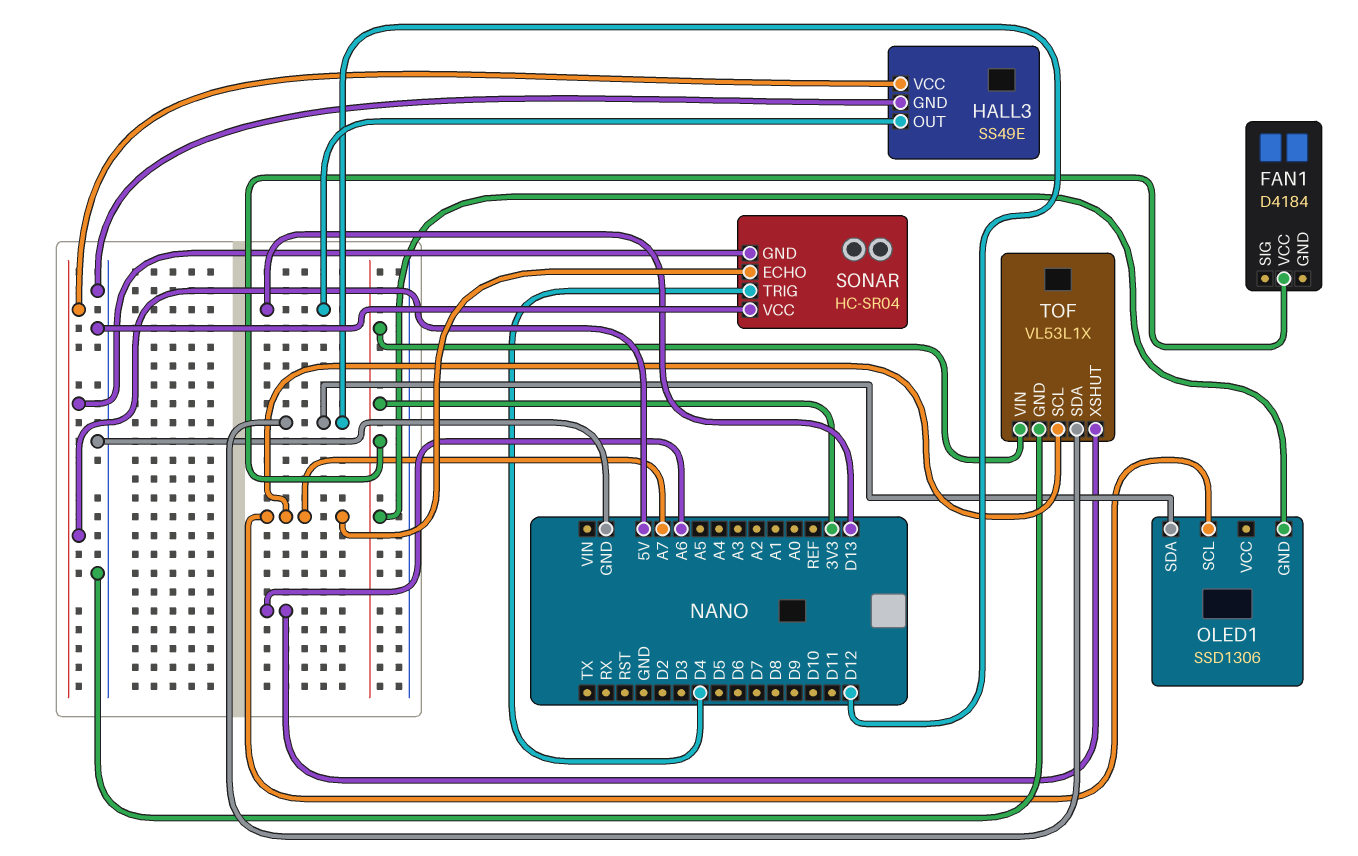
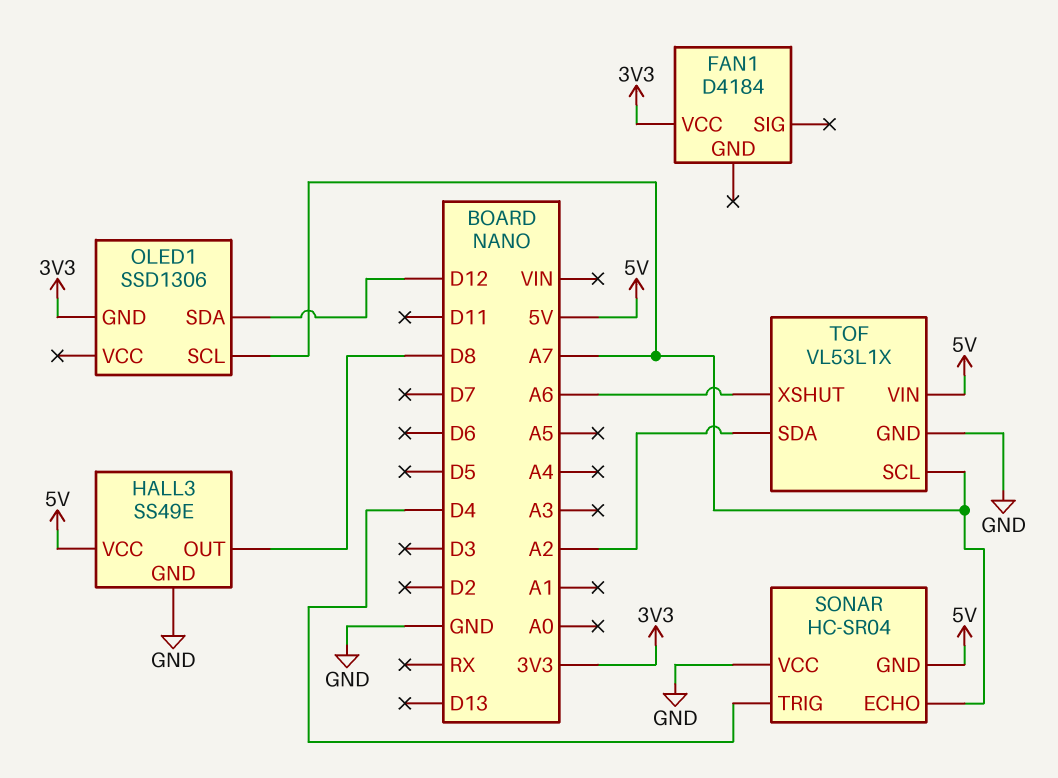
HALL3 pin OUT: D13 -> D8
TOF pin SDA: D12 -> A2
TOF pin VIN: 3V3 -> 5V

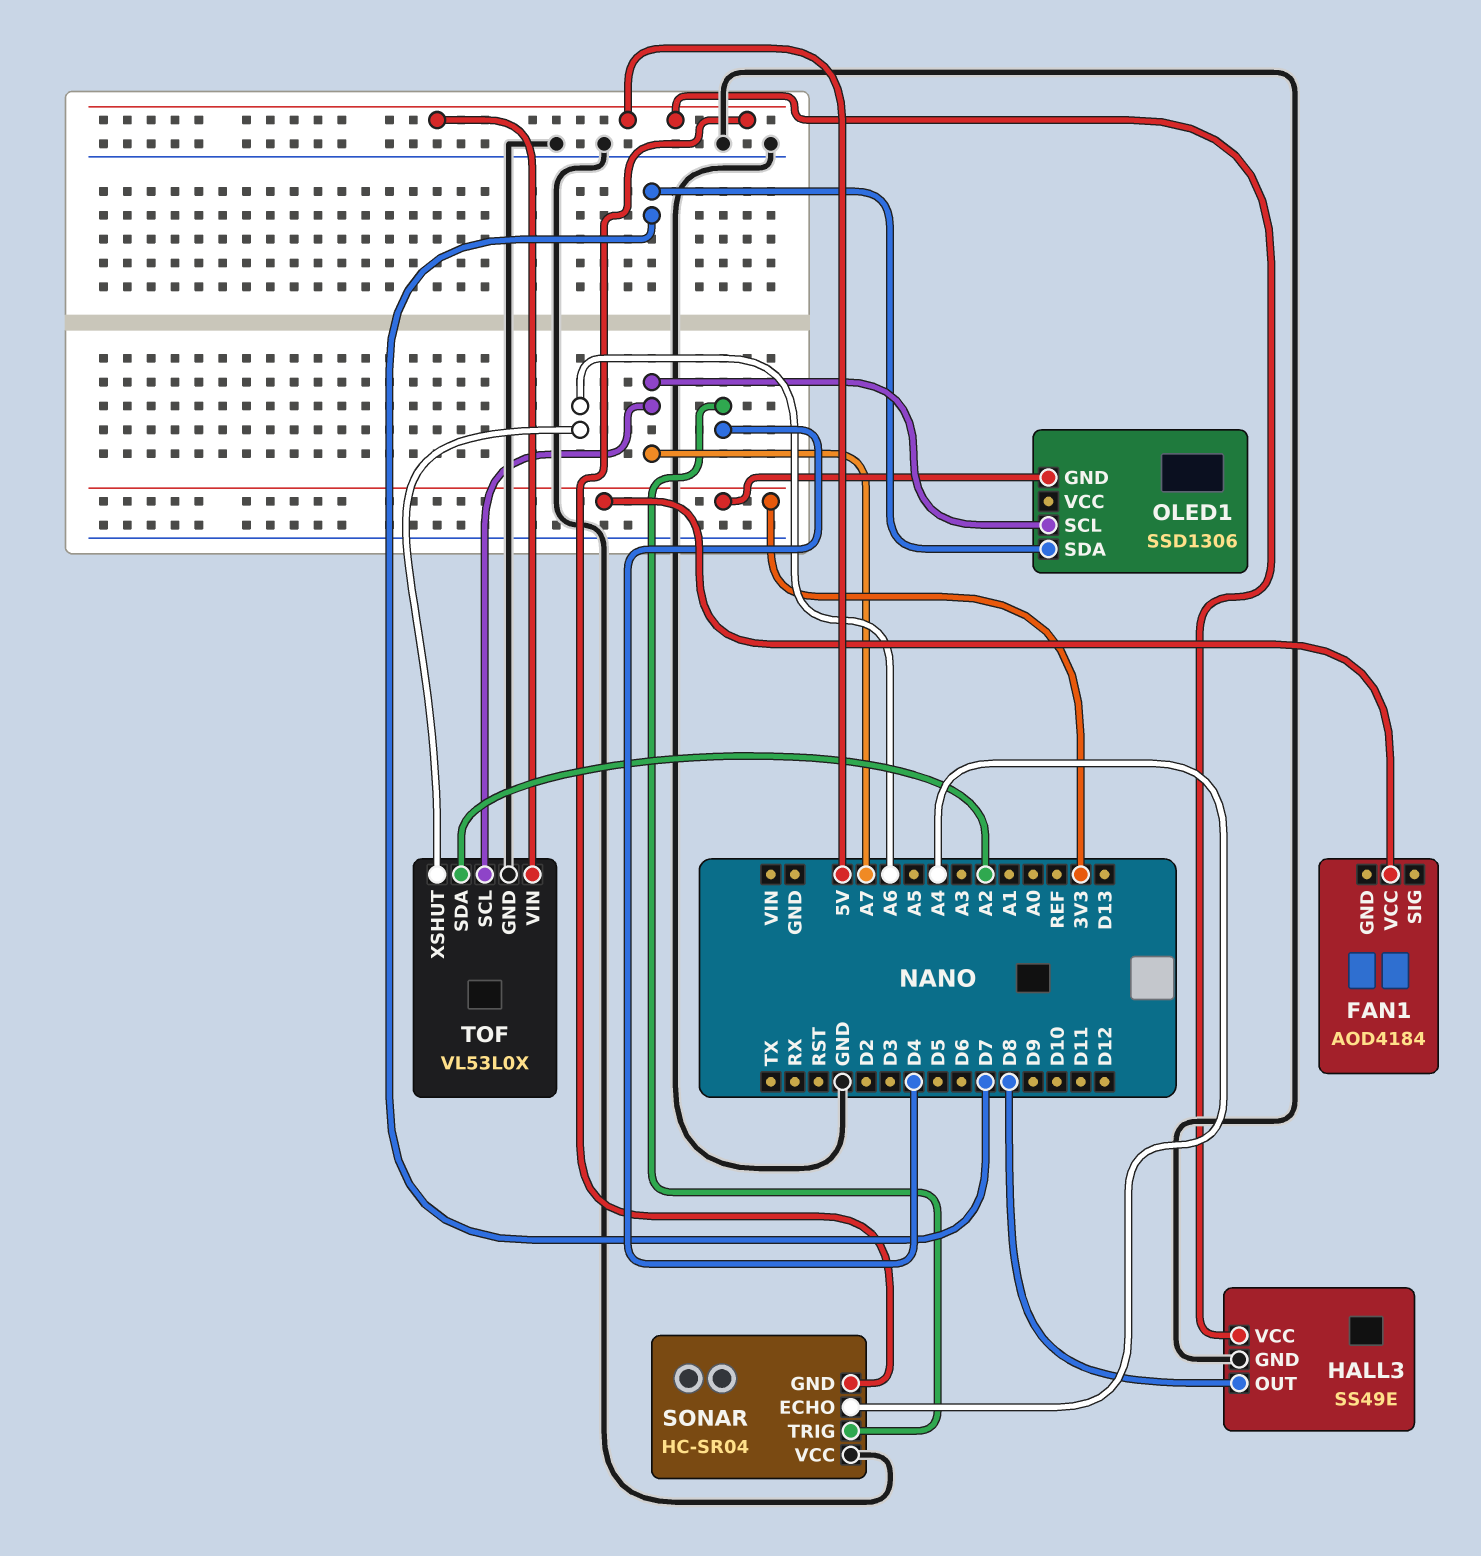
FAN1: D4184 -> AOD4184
OLED1 pin SDA: D12 -> D7
SONAR pin ECHO: A7 -> A4
TOF: VL53L1X -> VL53L0X

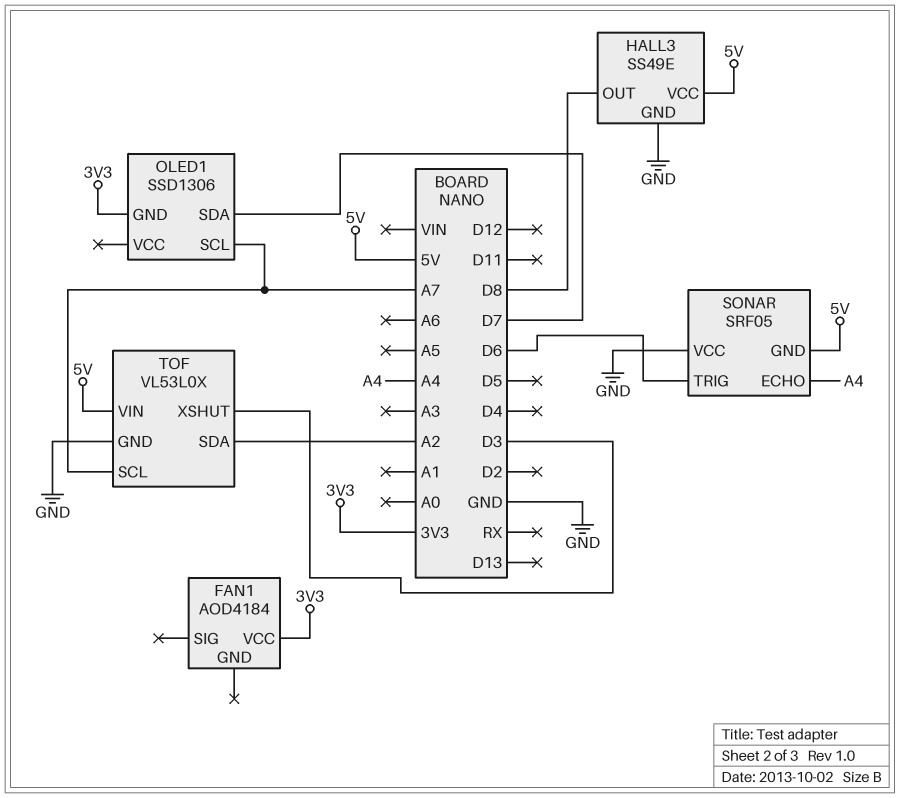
SONAR: HC-SR04 -> SRF05
SONAR pin TRIG: D4 -> D6
TOF pin XSHUT: A6 -> D3

